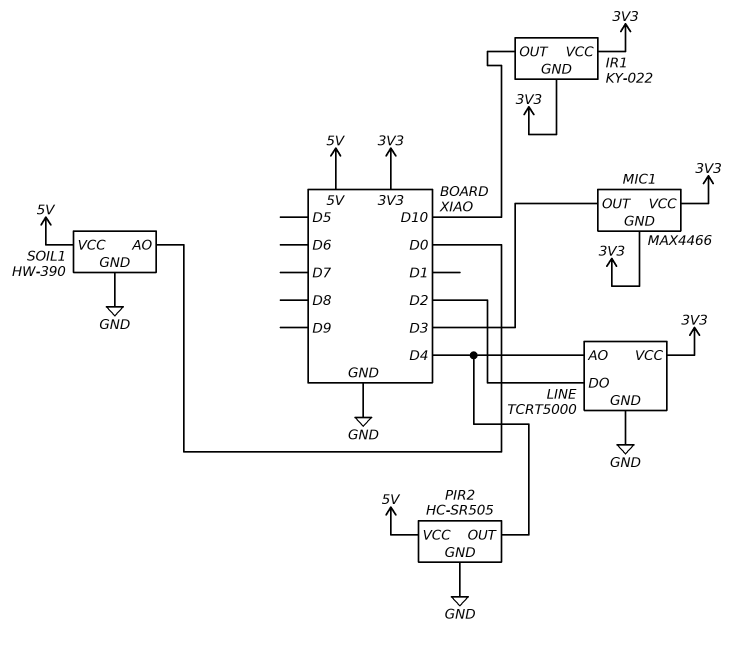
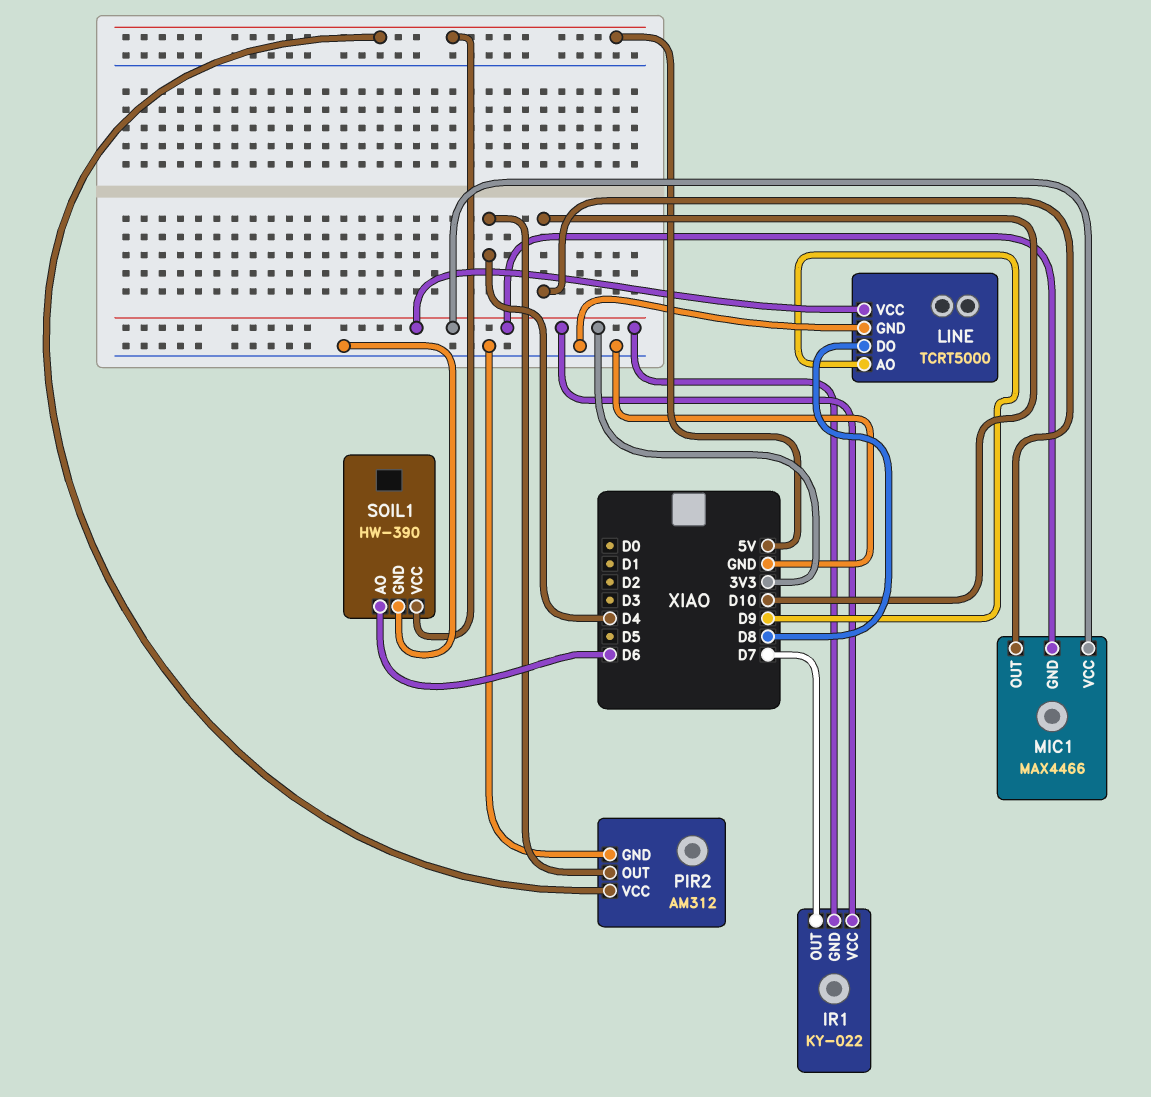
IR1 pin OUT: D10 -> D7
LINE pin AO: D4 -> D9
LINE pin DO: D2 -> D8
MIC1 pin OUT: D3 -> D10
PIR2: HC-SR505 -> AM312
SOIL1 pin AO: D0 -> D6

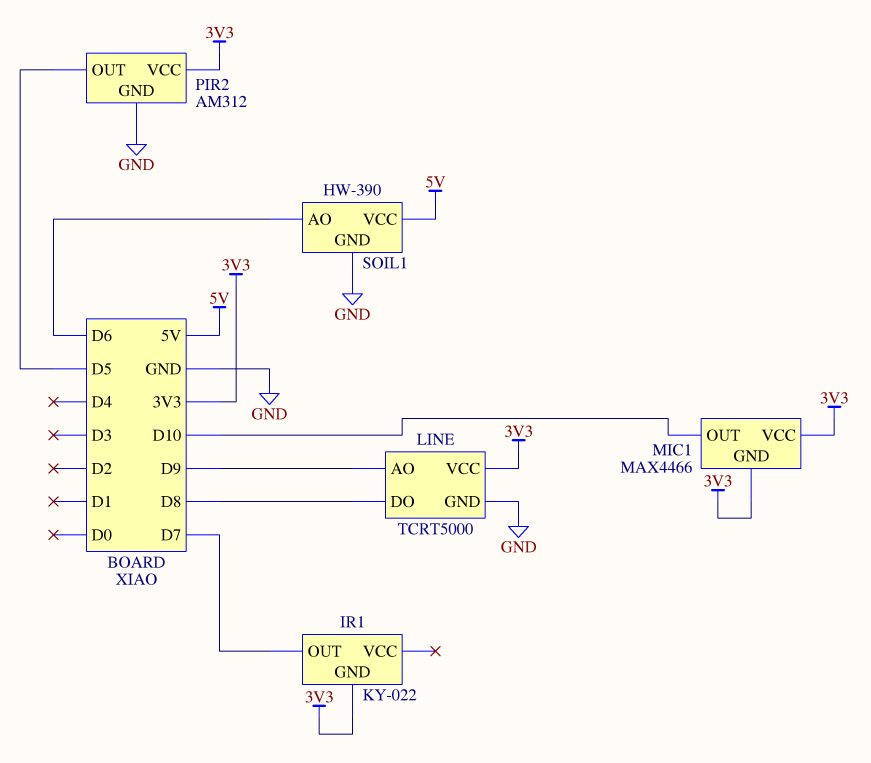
IR1 pin VCC: 3V3 -> none
PIR2 pin OUT: D4 -> D5
PIR2 pin VCC: 5V -> 3V3

